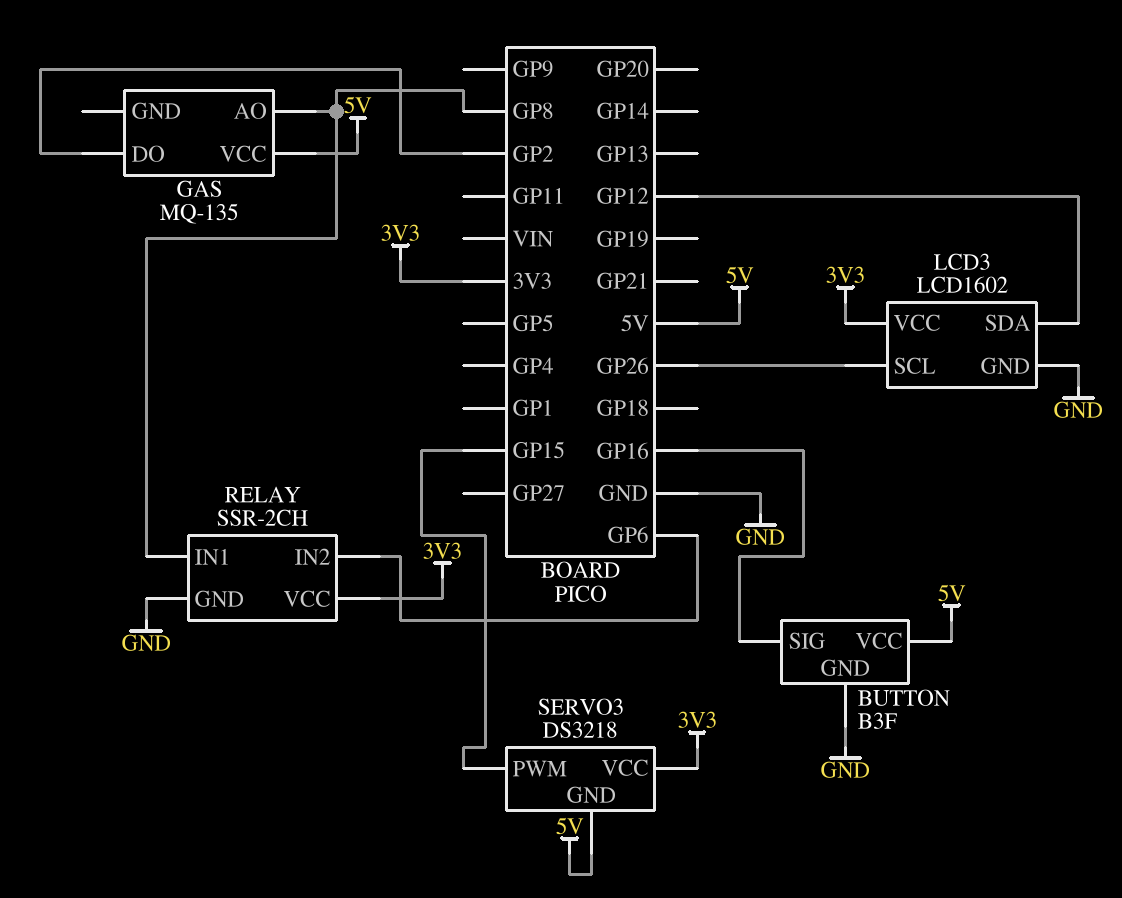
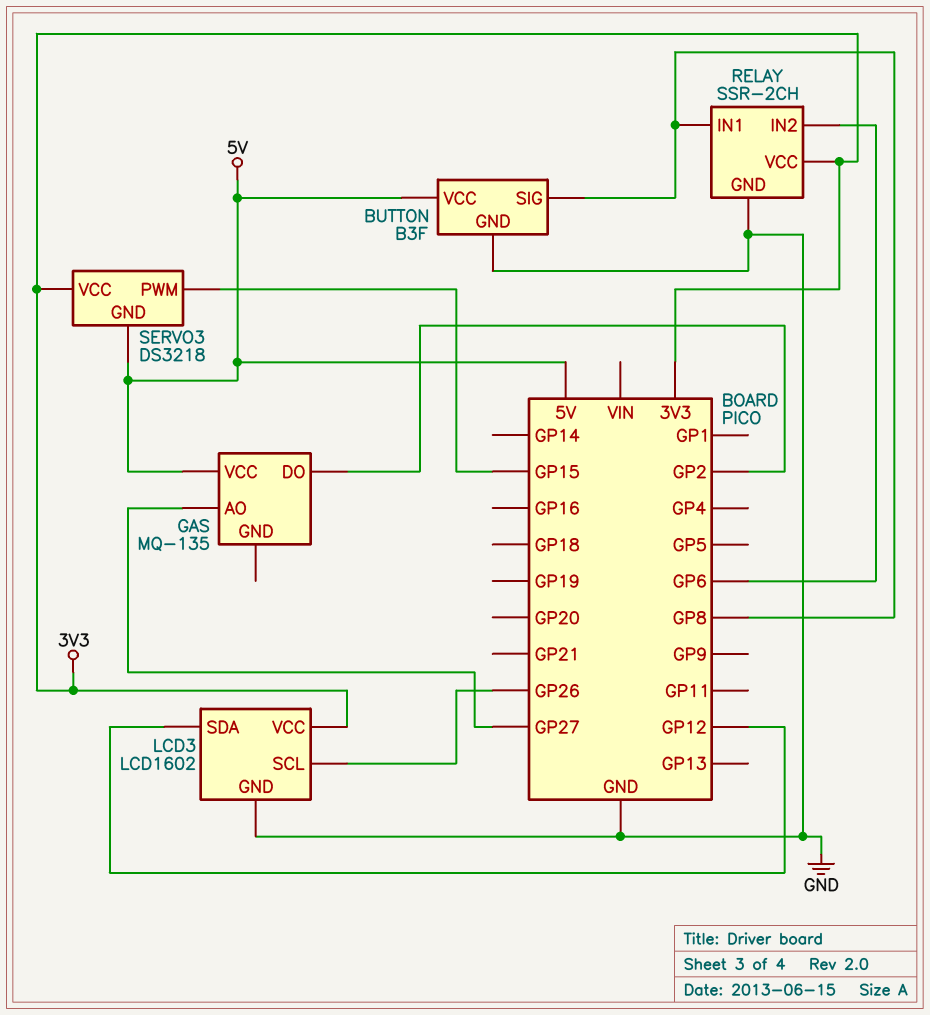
BUTTON pin SIG: GP16 -> GP8
GAS pin AO: GP8 -> GP27

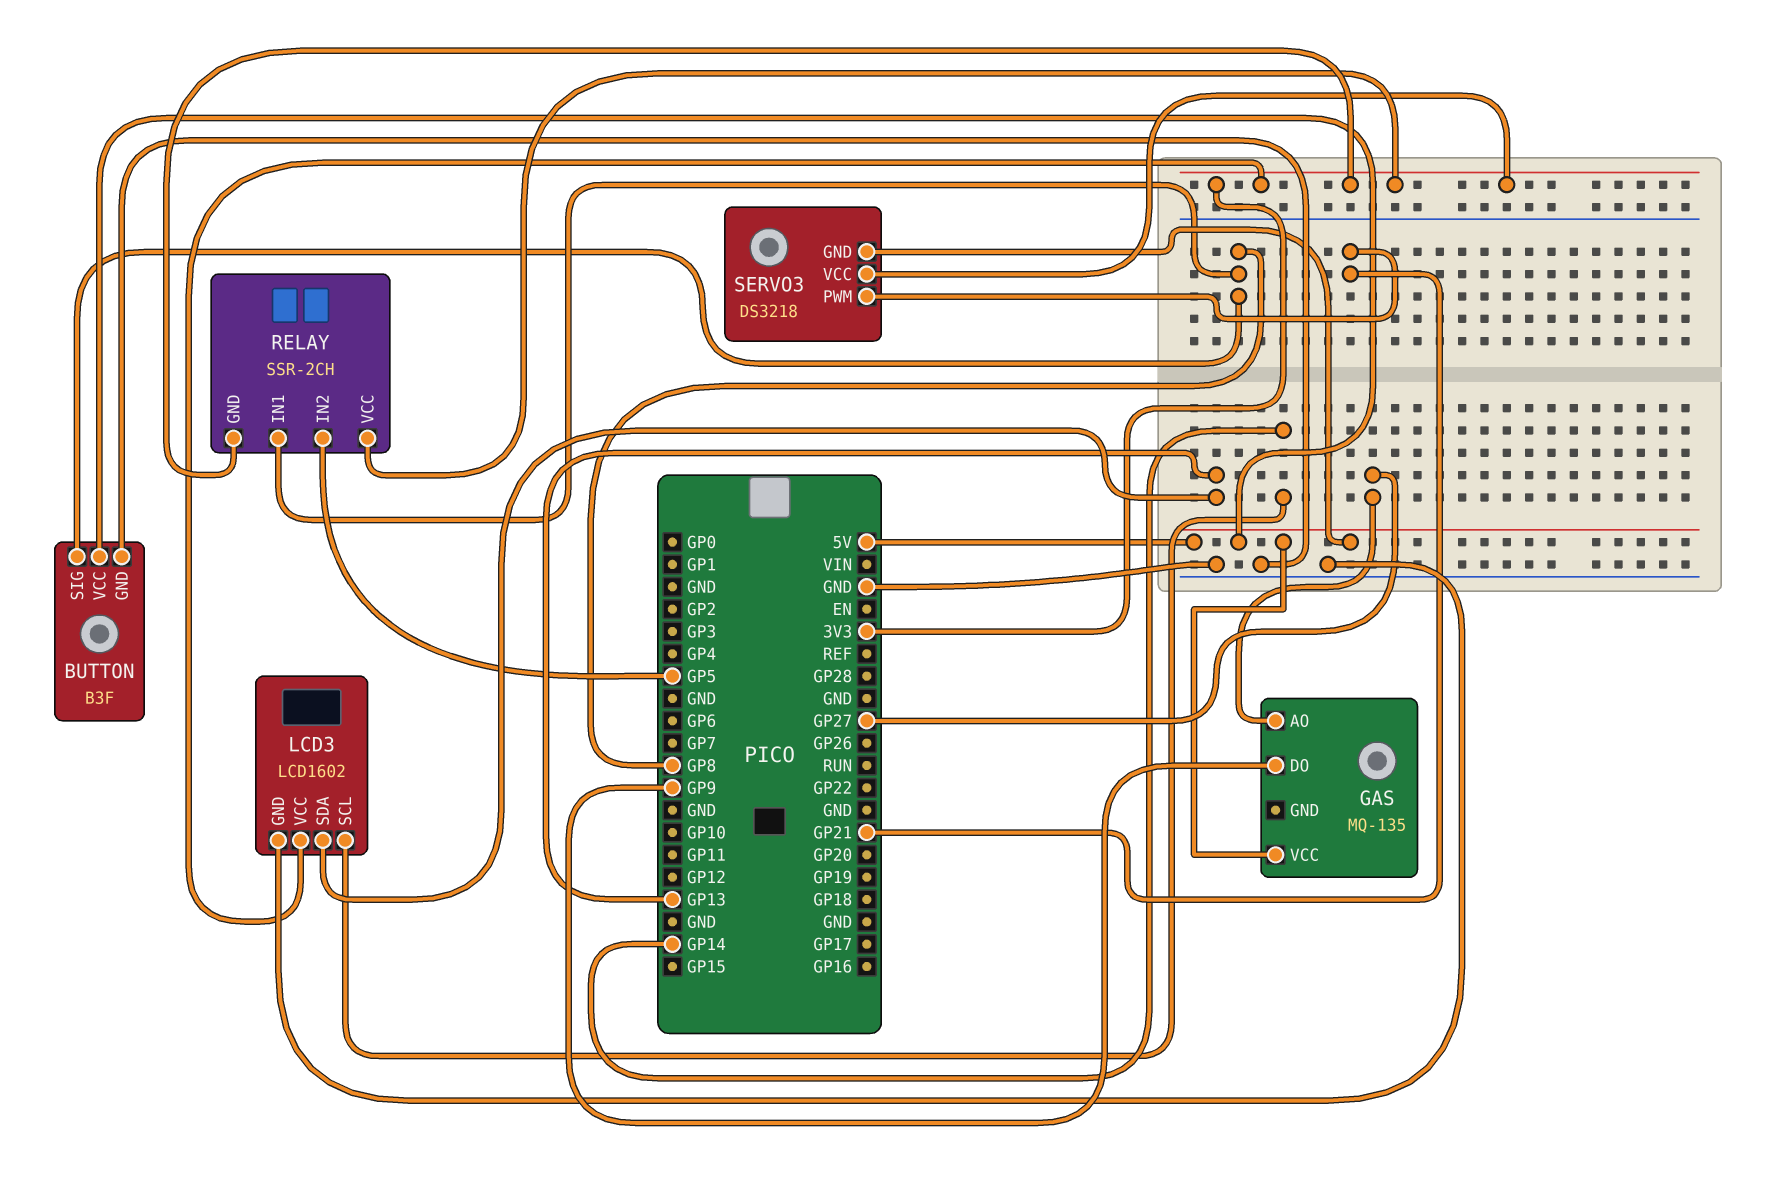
GAS pin DO: GP2 -> GP9
LCD3 pin SCL: GP26 -> GP14
LCD3 pin SDA: GP12 -> GP13
RELAY pin GND: GND -> 3V3
RELAY pin IN2: GP6 -> GP5
SERVO3 pin PWM: GP15 -> GP21

